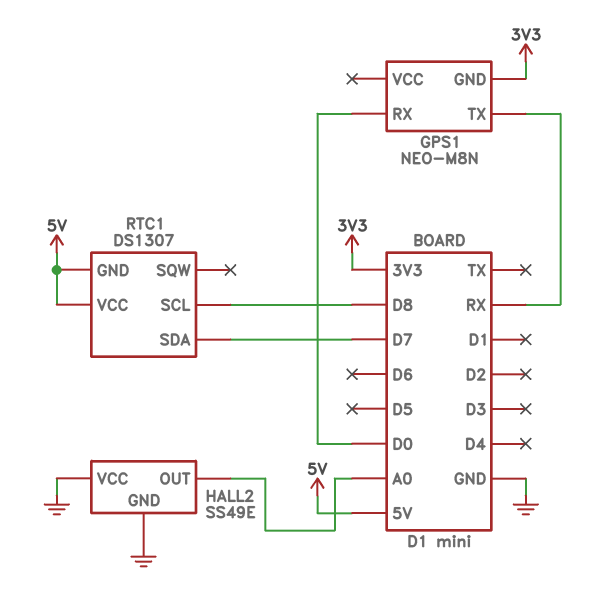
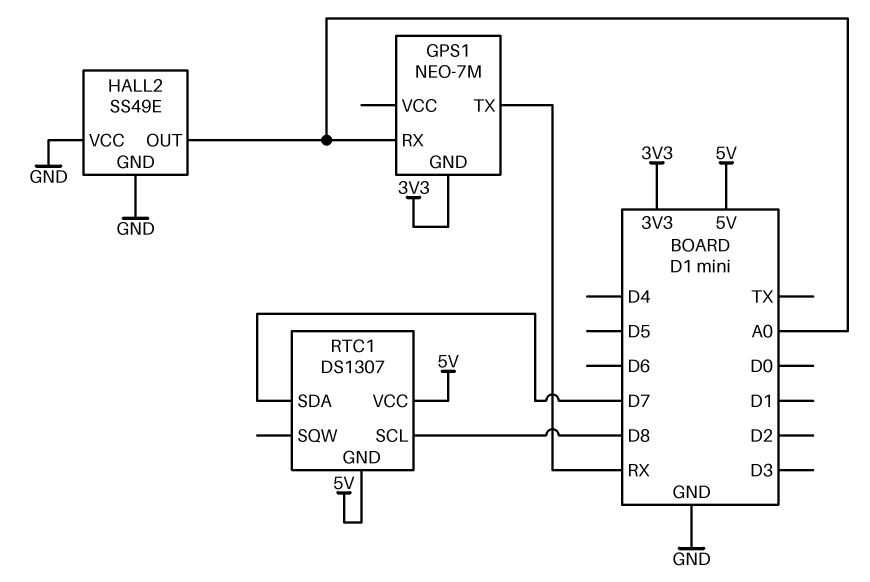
GPS1: NEO-M8N -> NEO-7M
GPS1 pin RX: D0 -> A0

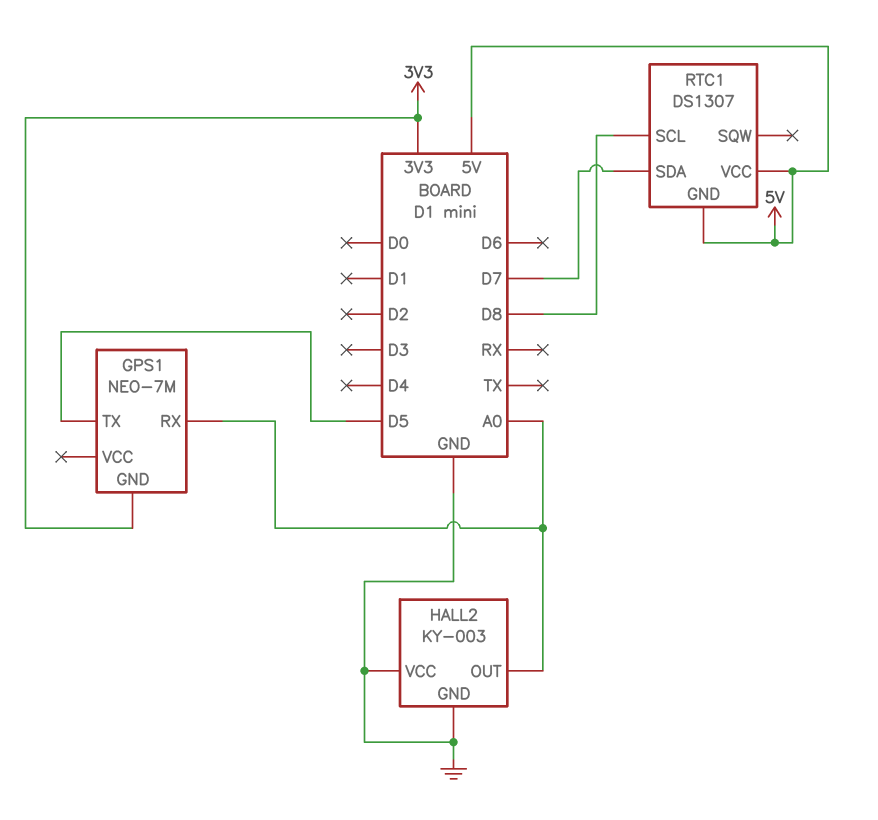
GPS1 pin TX: RX -> D5
HALL2: SS49E -> KY-003

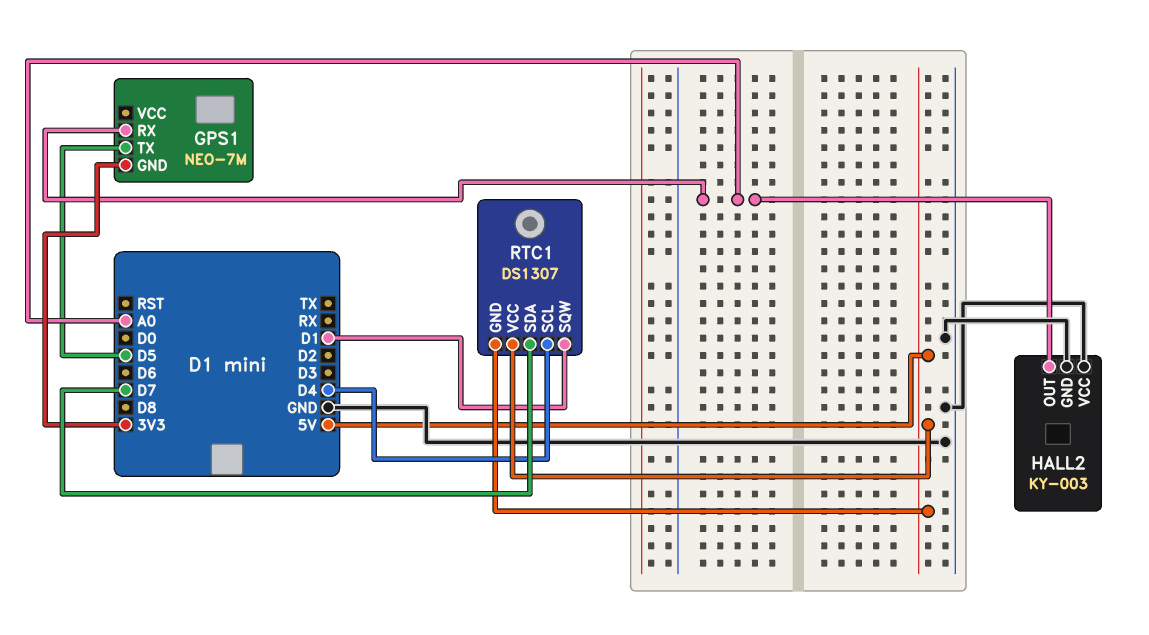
RTC1 pin SCL: D8 -> D4
RTC1 pin SQW: none -> D1

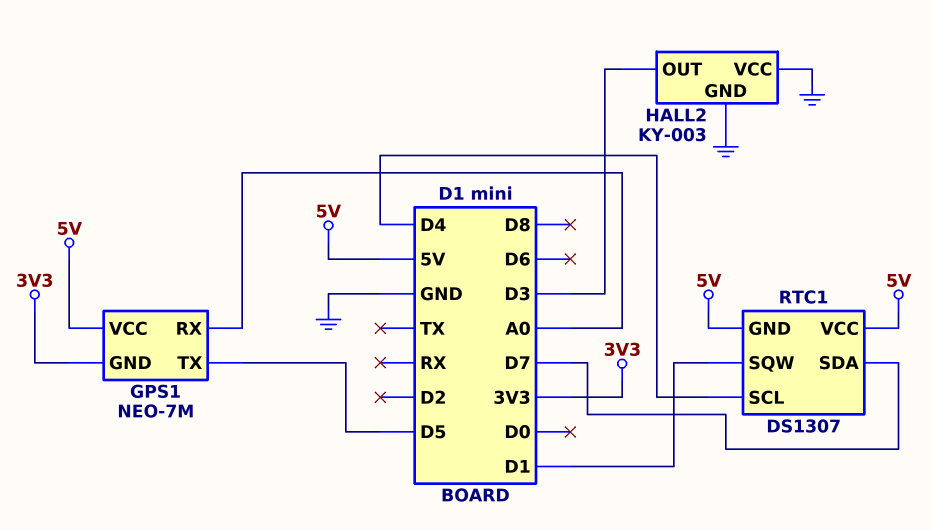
GPS1 pin VCC: none -> 5V
HALL2 pin OUT: A0 -> D3

